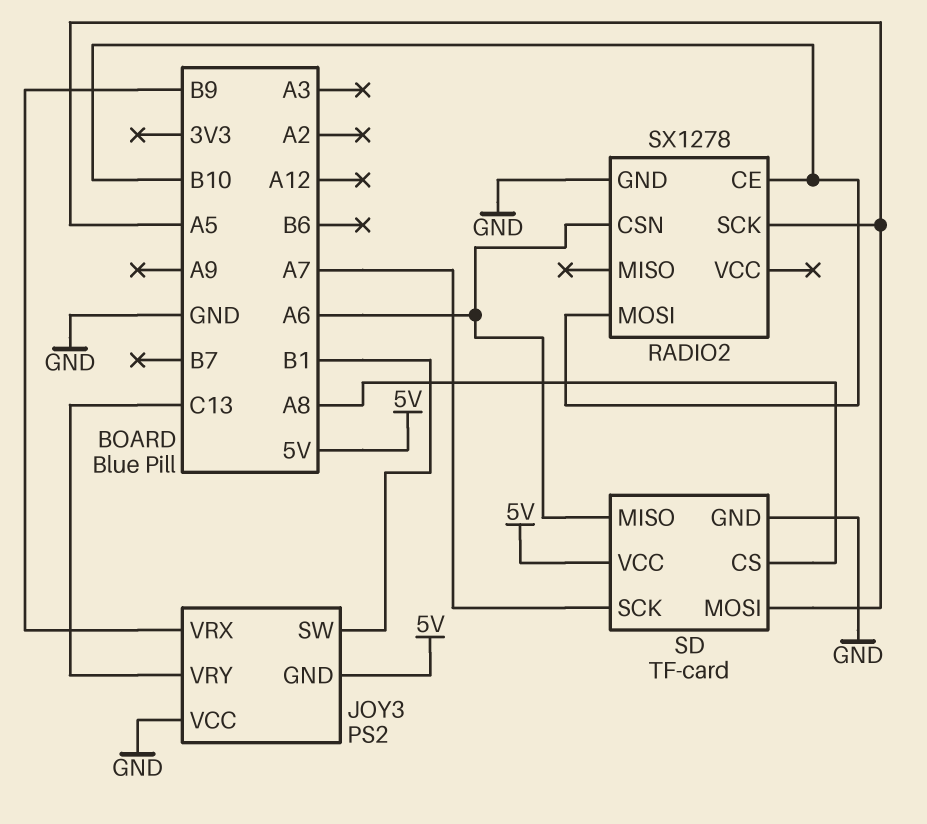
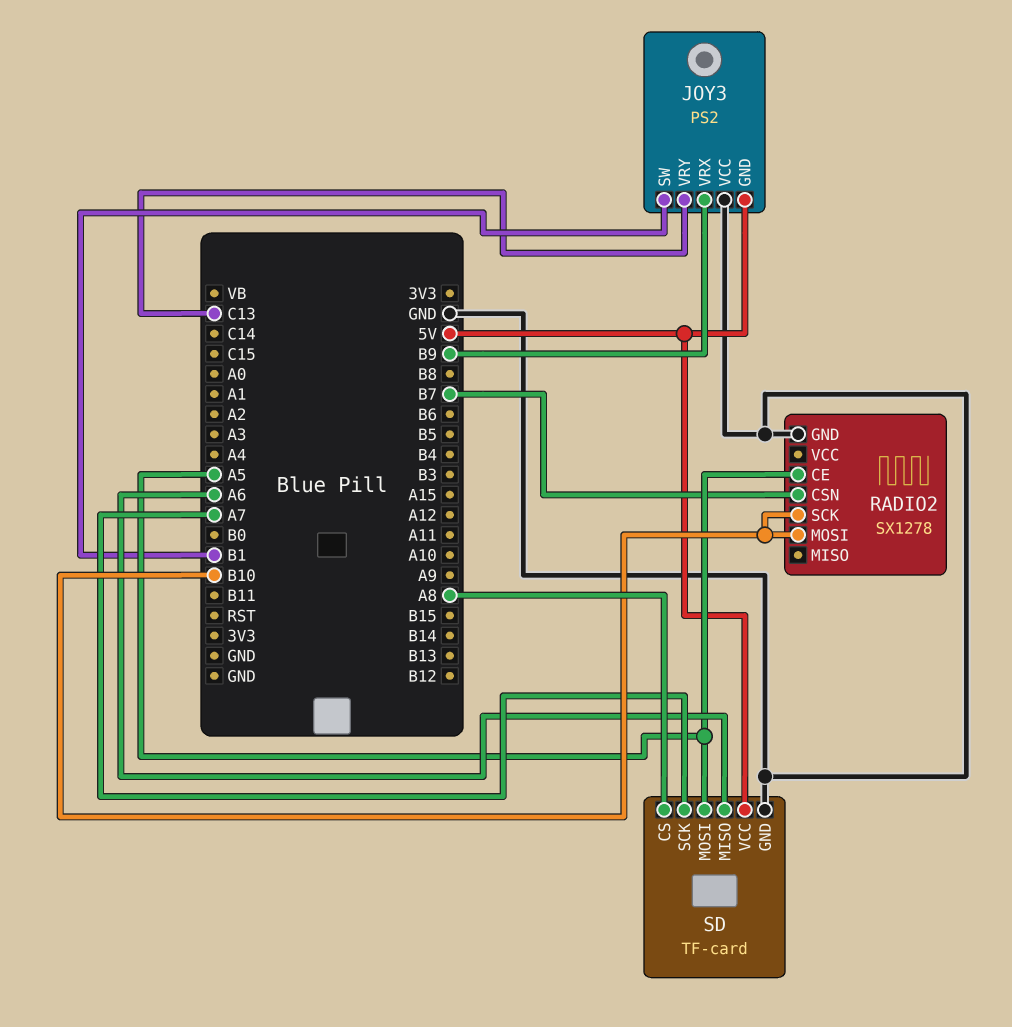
RADIO2 pin CE: B10 -> A5
RADIO2 pin CSN: A6 -> B7
RADIO2 pin SCK: A5 -> B10

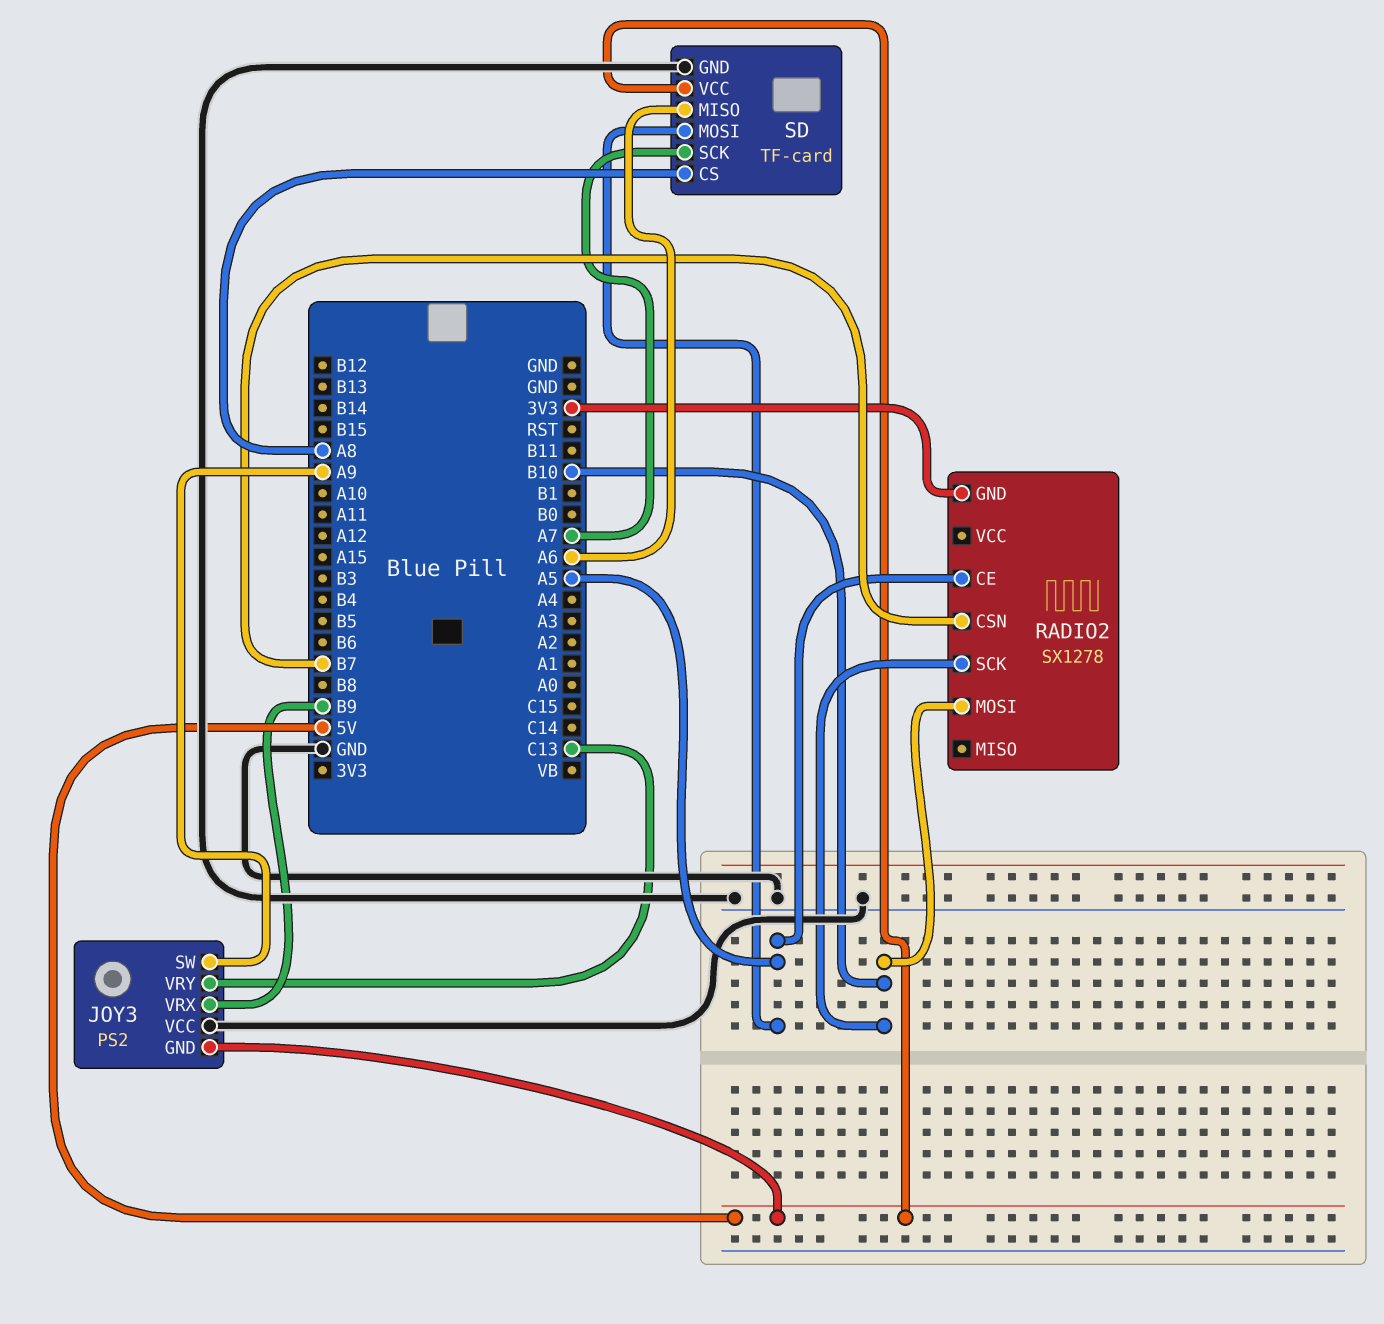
JOY3 pin SW: B1 -> A9
RADIO2 pin GND: GND -> 3V3

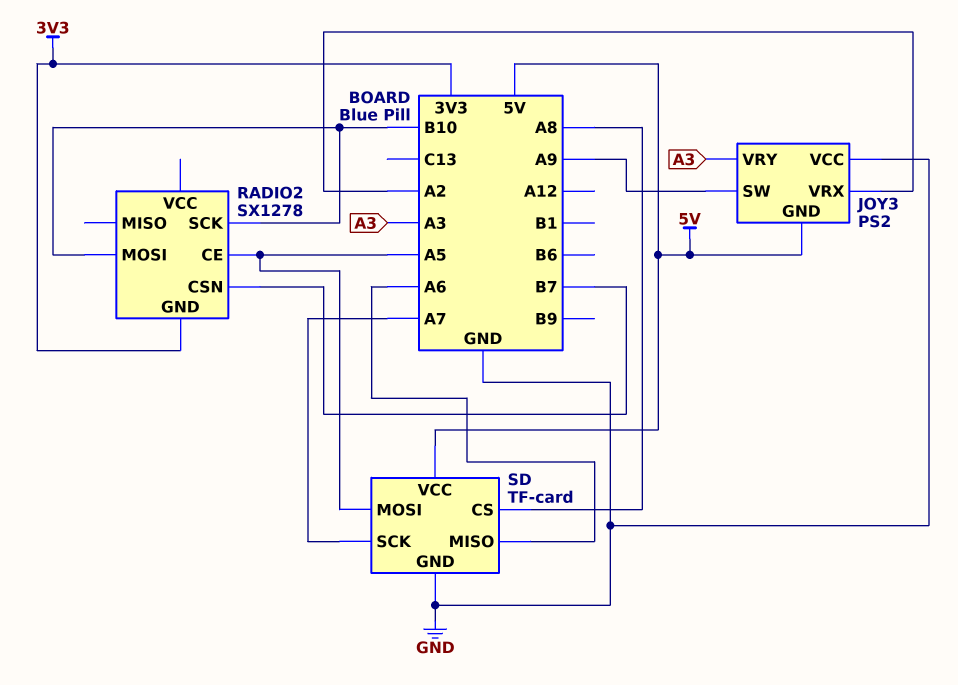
JOY3 pin VRX: B9 -> A2
JOY3 pin VRY: C13 -> A3

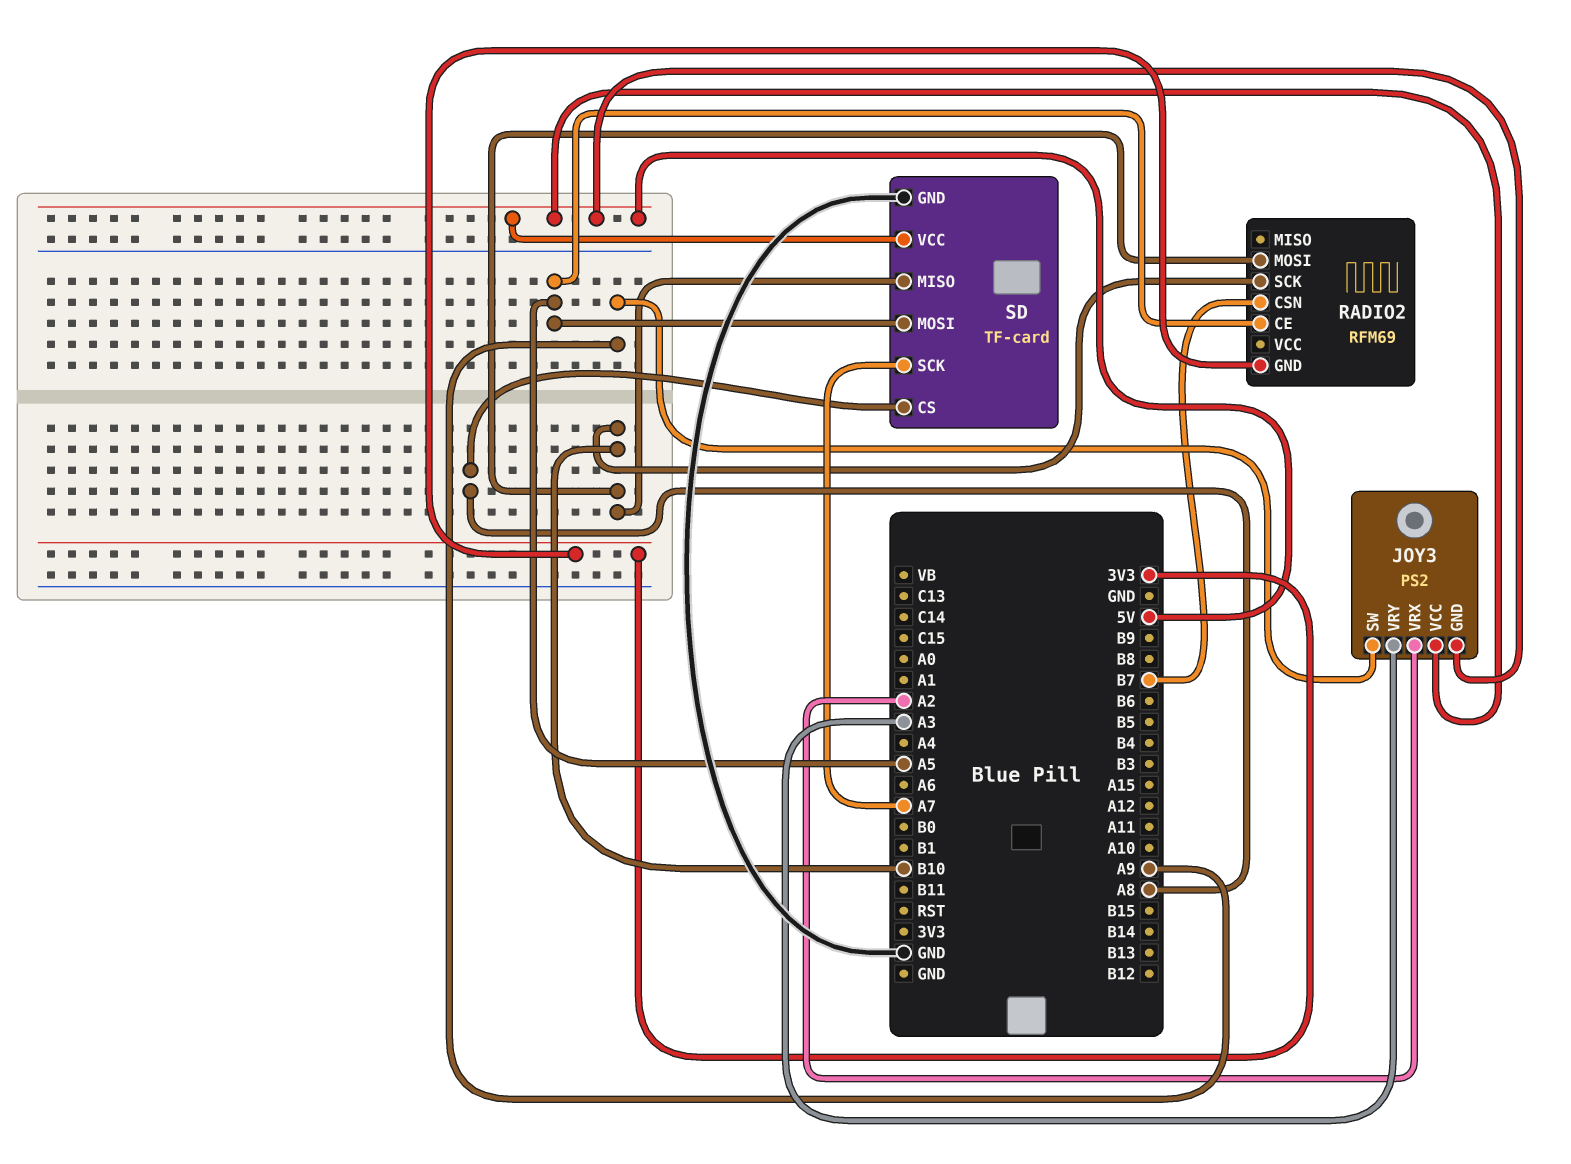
JOY3 pin VCC: GND -> 5V
RADIO2: SX1278 -> RFM69
SD pin MISO: A6 -> B10

